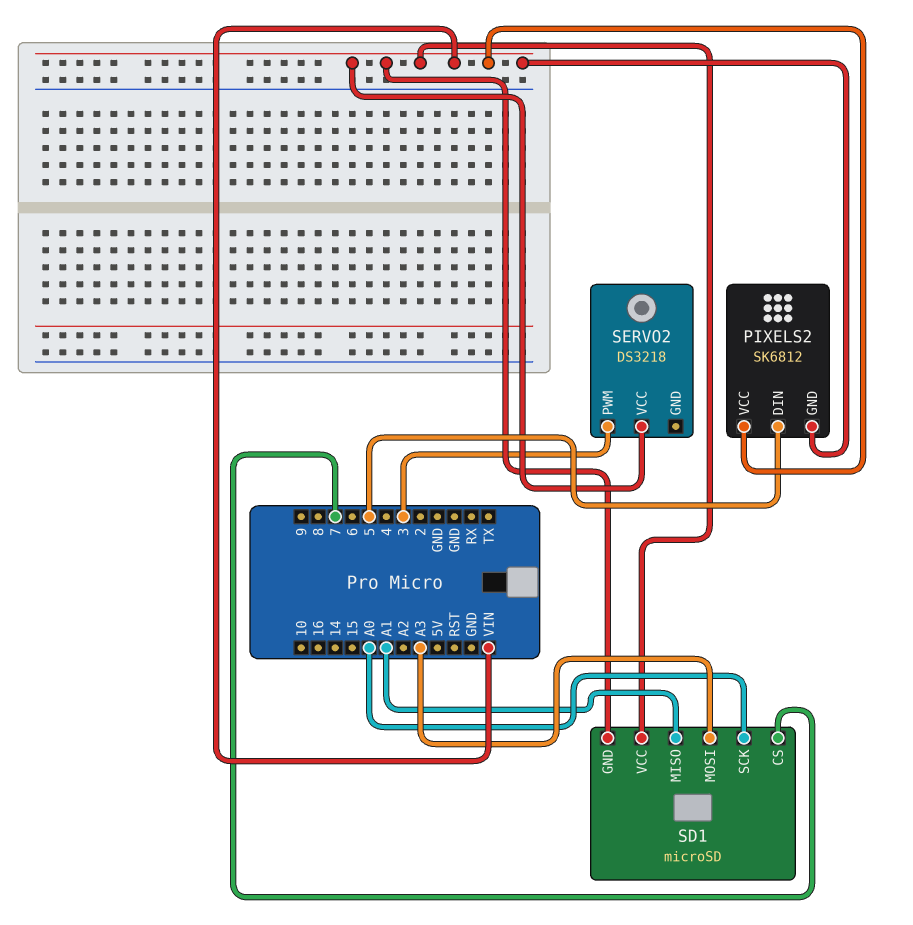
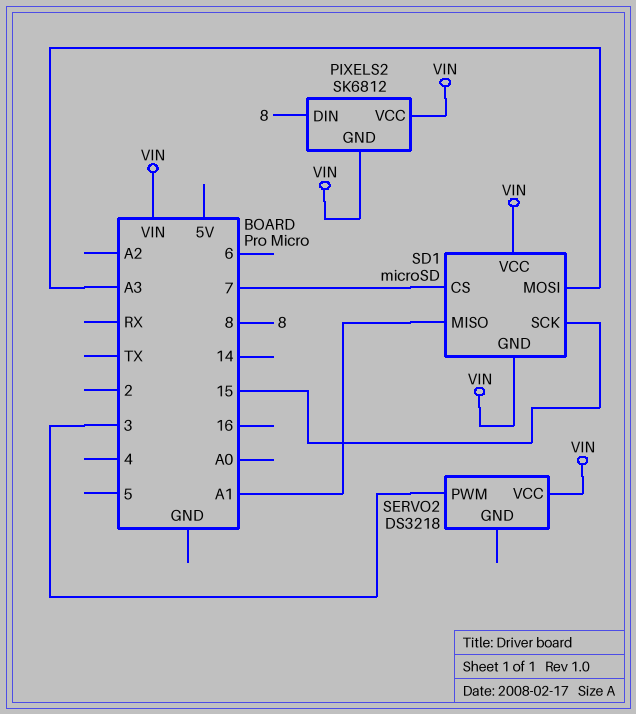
PIXELS2 pin DIN: 5 -> 8
SD1 pin SCK: A0 -> 15

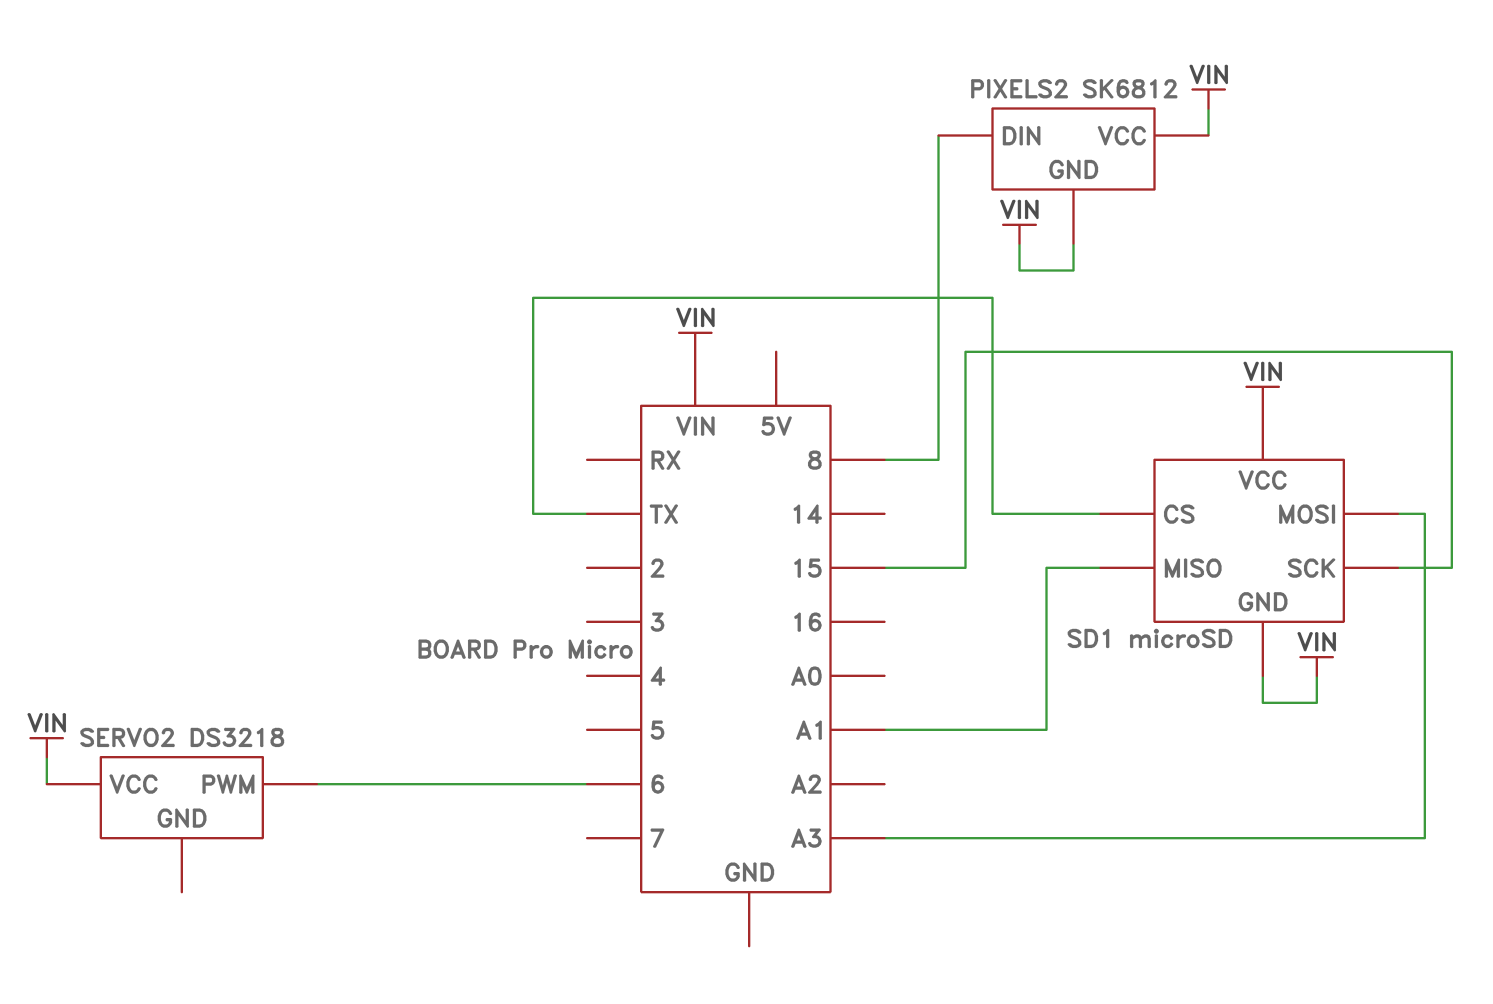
SD1 pin CS: 7 -> TX
SERVO2 pin PWM: 3 -> 6

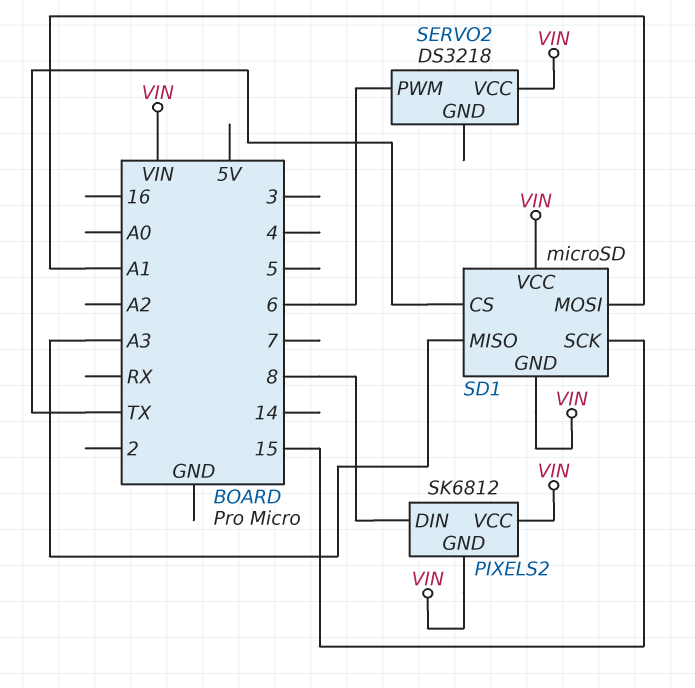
SD1 pin MISO: A1 -> A3
SD1 pin MOSI: A3 -> A1

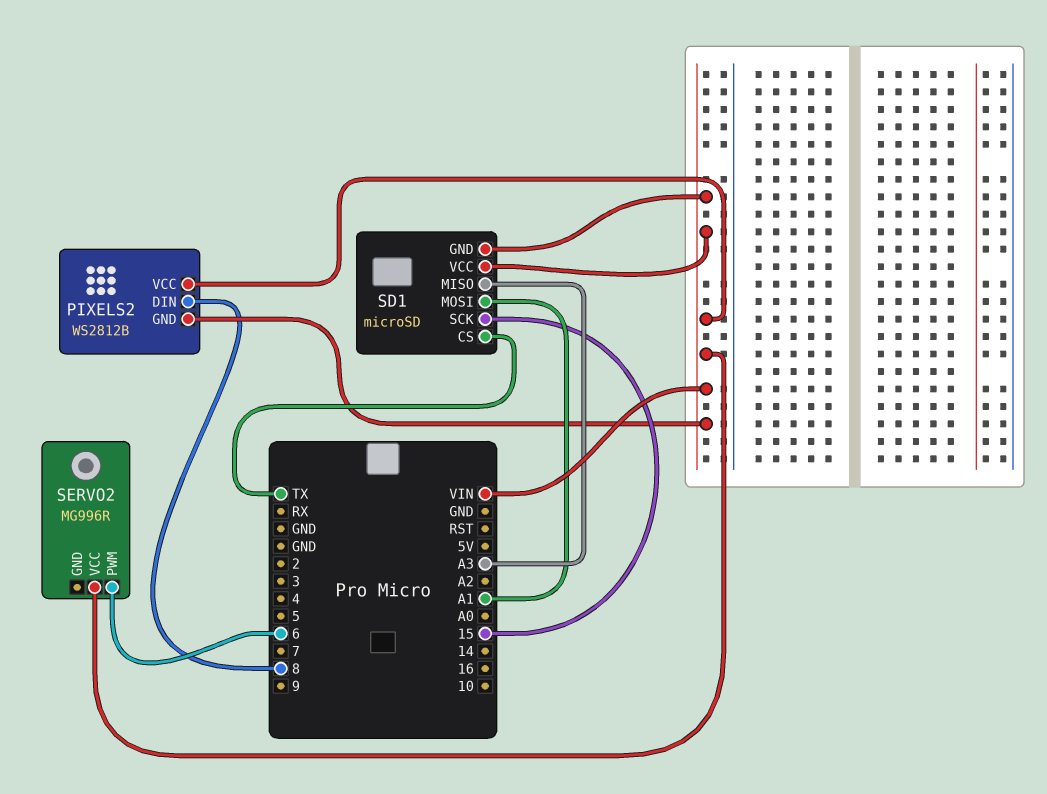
PIXELS2: SK6812 -> WS2812B
SERVO2: DS3218 -> MG996R

